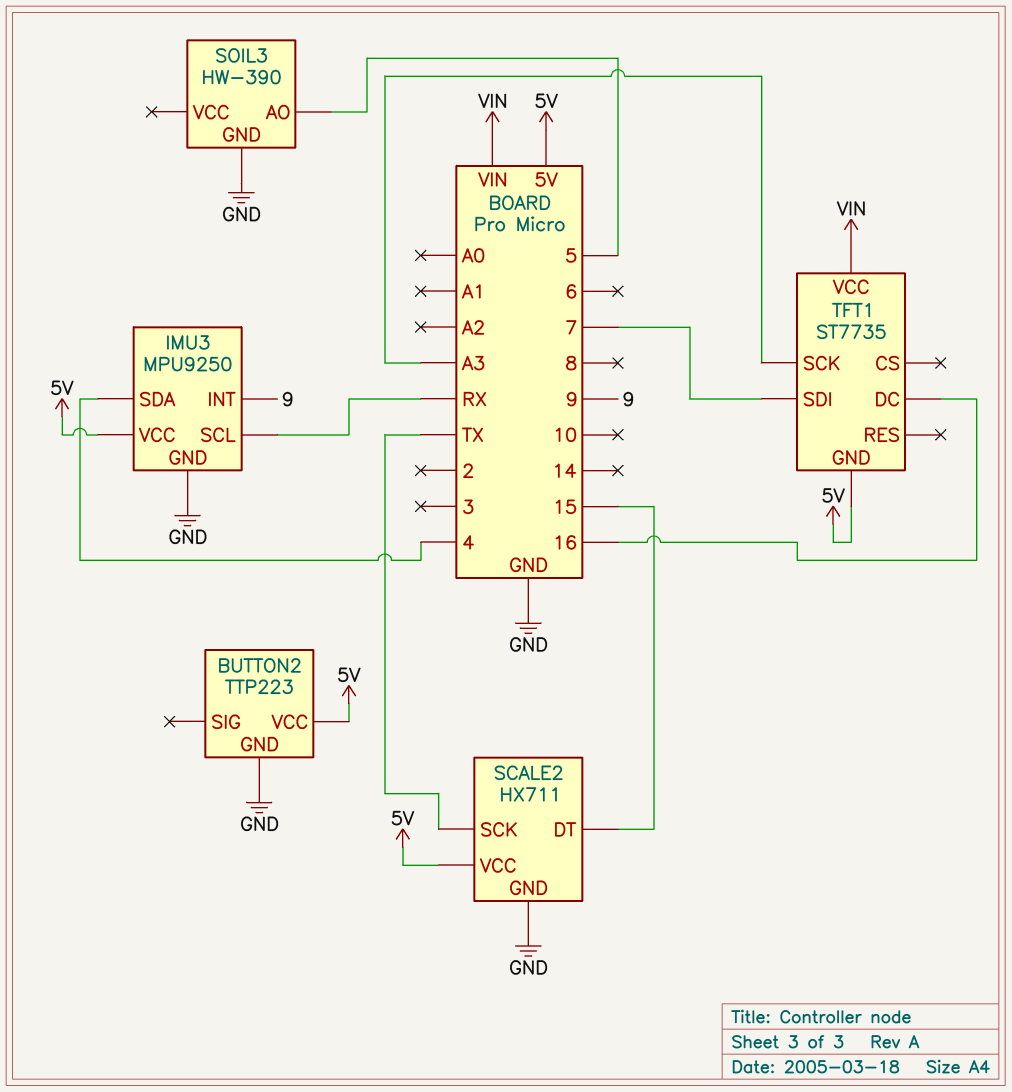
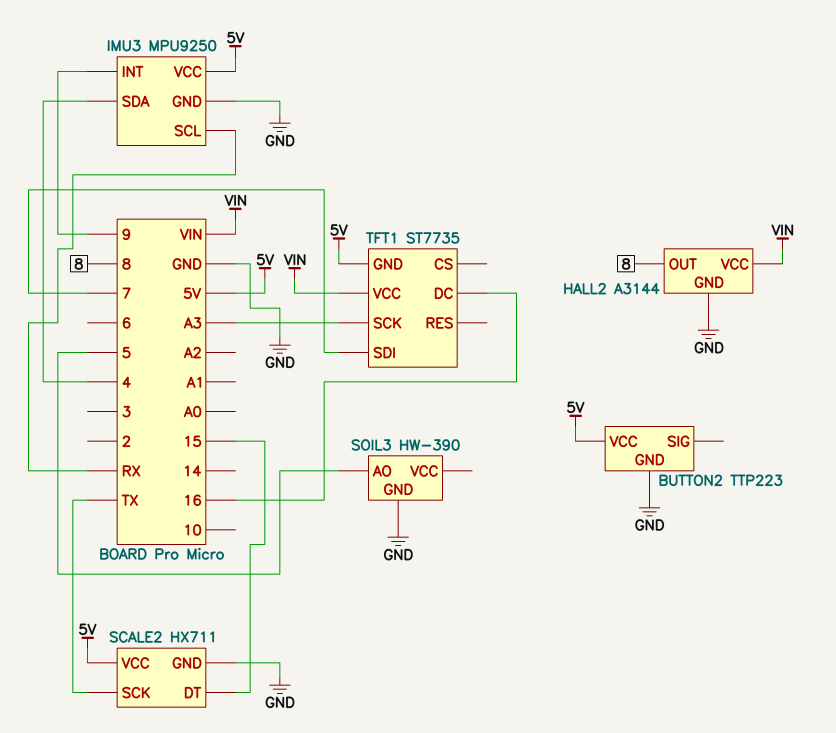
HALL2: none -> A3144
HALL2 pin GND: none -> GND
HALL2 pin OUT: none -> 8
HALL2 pin VCC: none -> VIN

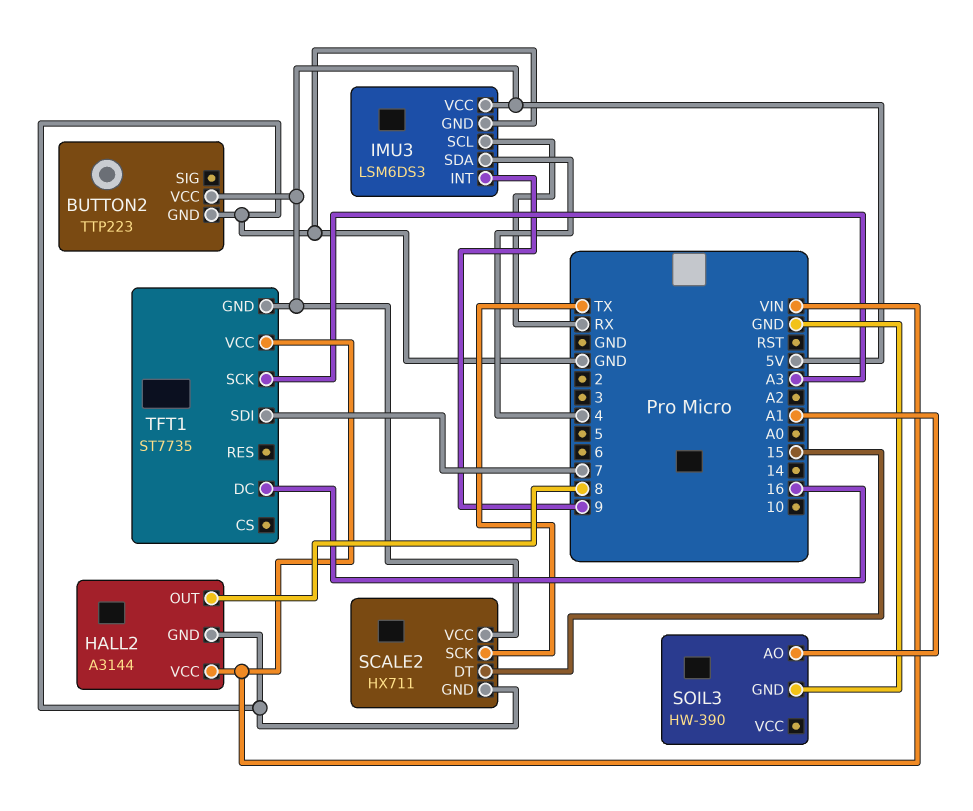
IMU3: MPU9250 -> LSM6DS3
SOIL3 pin AO: 5 -> A1

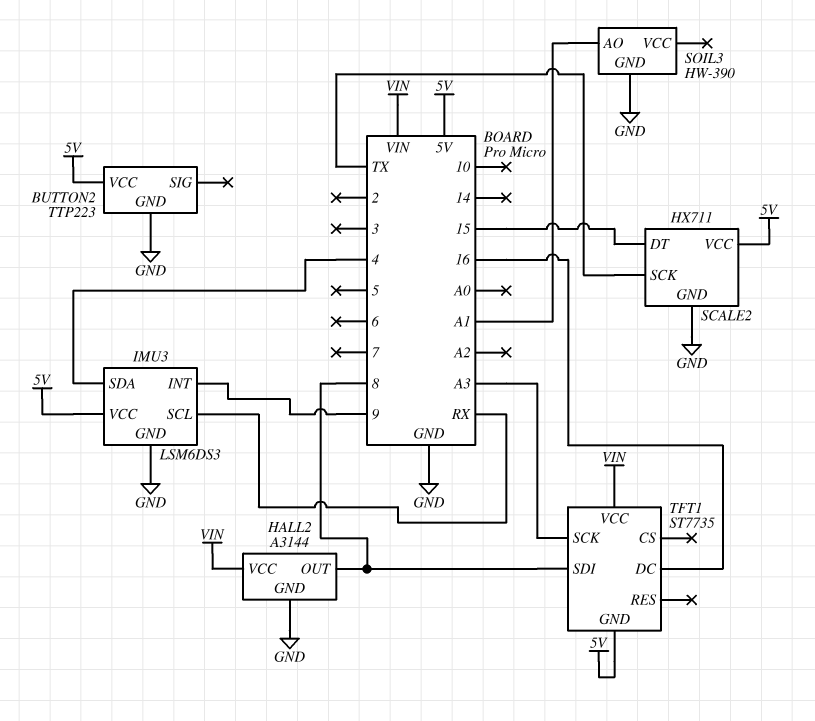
TFT1 pin SDI: 7 -> 8

